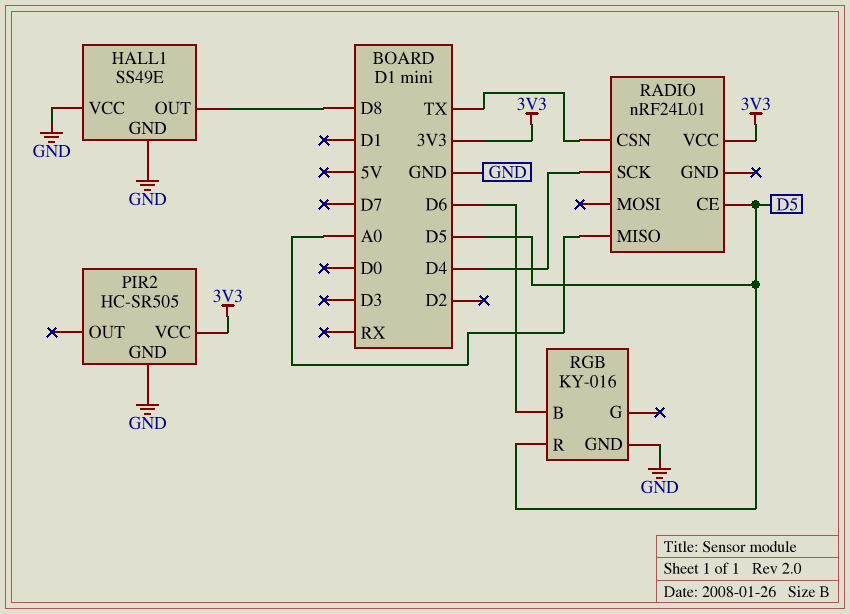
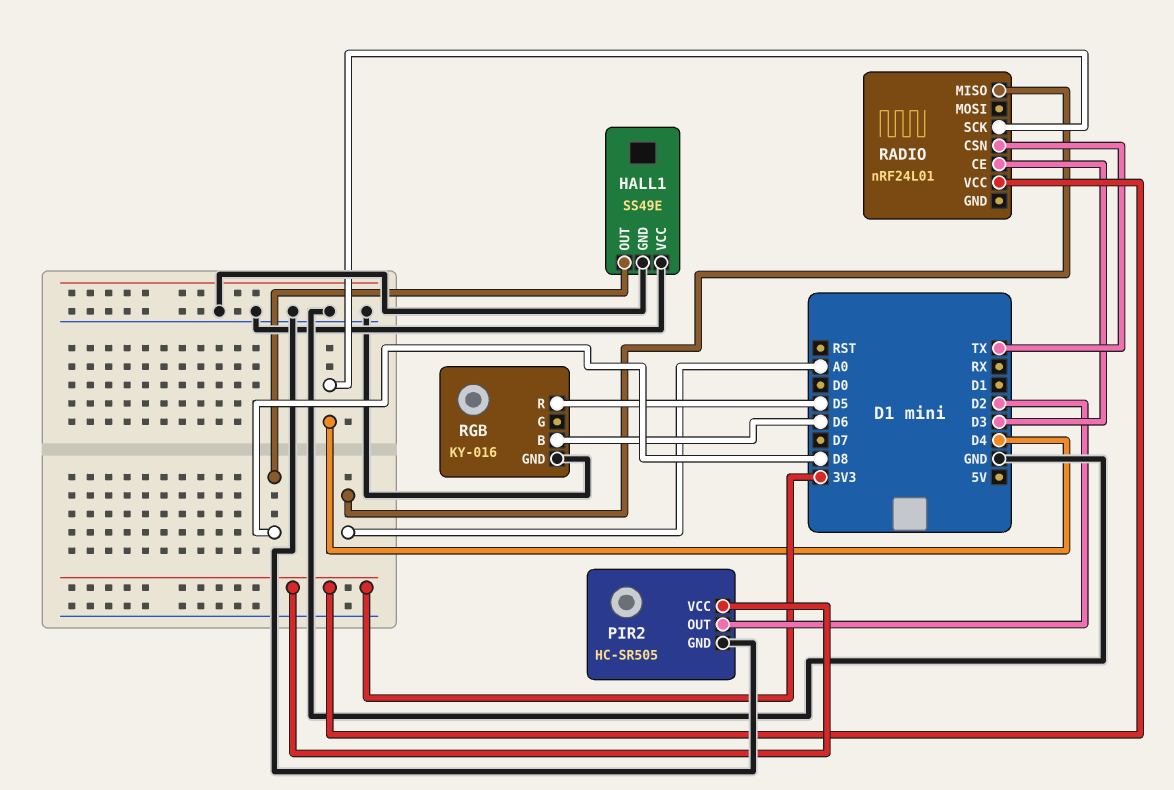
PIR2 pin OUT: none -> D2
RADIO pin CE: D5 -> D3

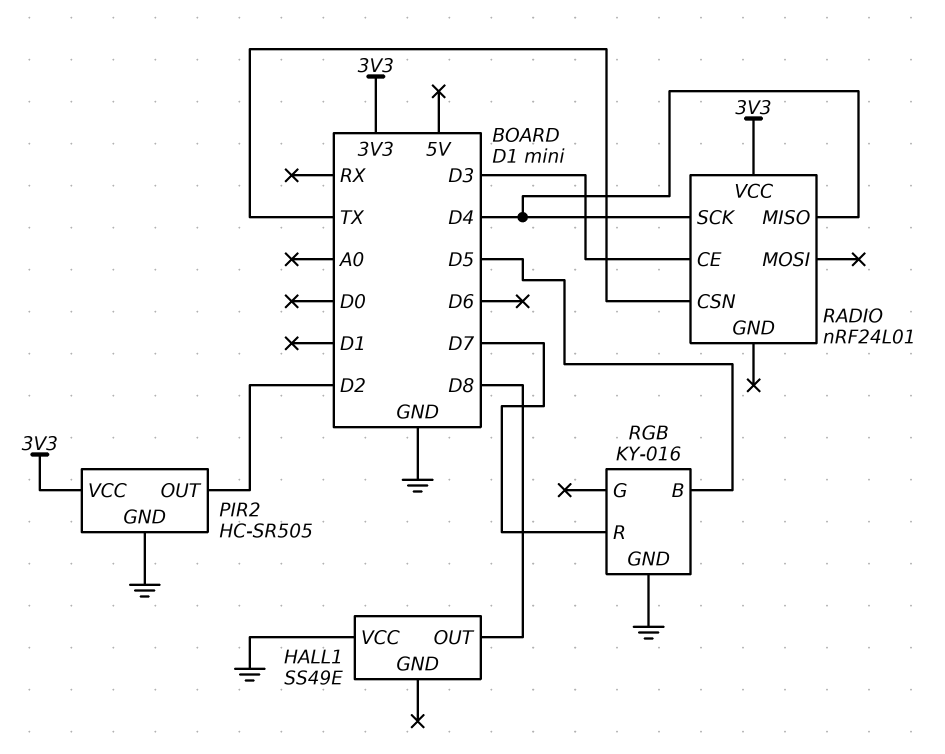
HALL1 pin GND: GND -> none
RADIO pin MISO: A0 -> D4
RGB pin B: D6 -> D5
RGB pin R: D5 -> D7

